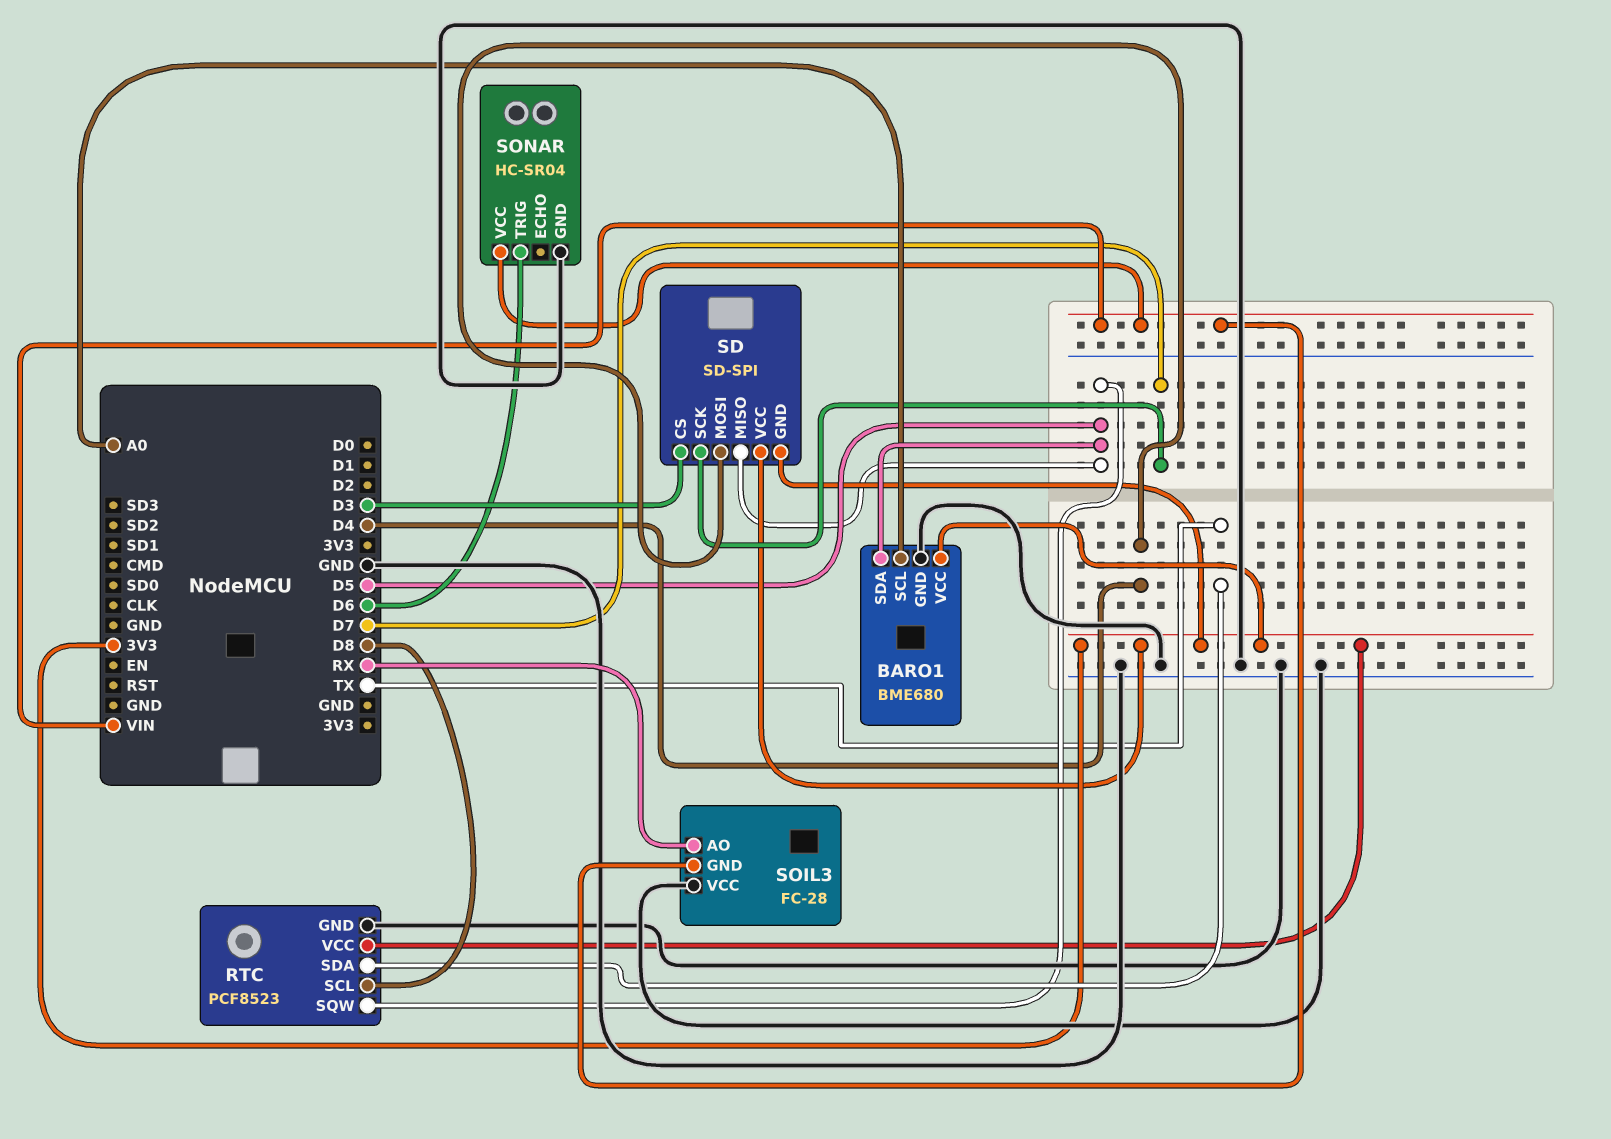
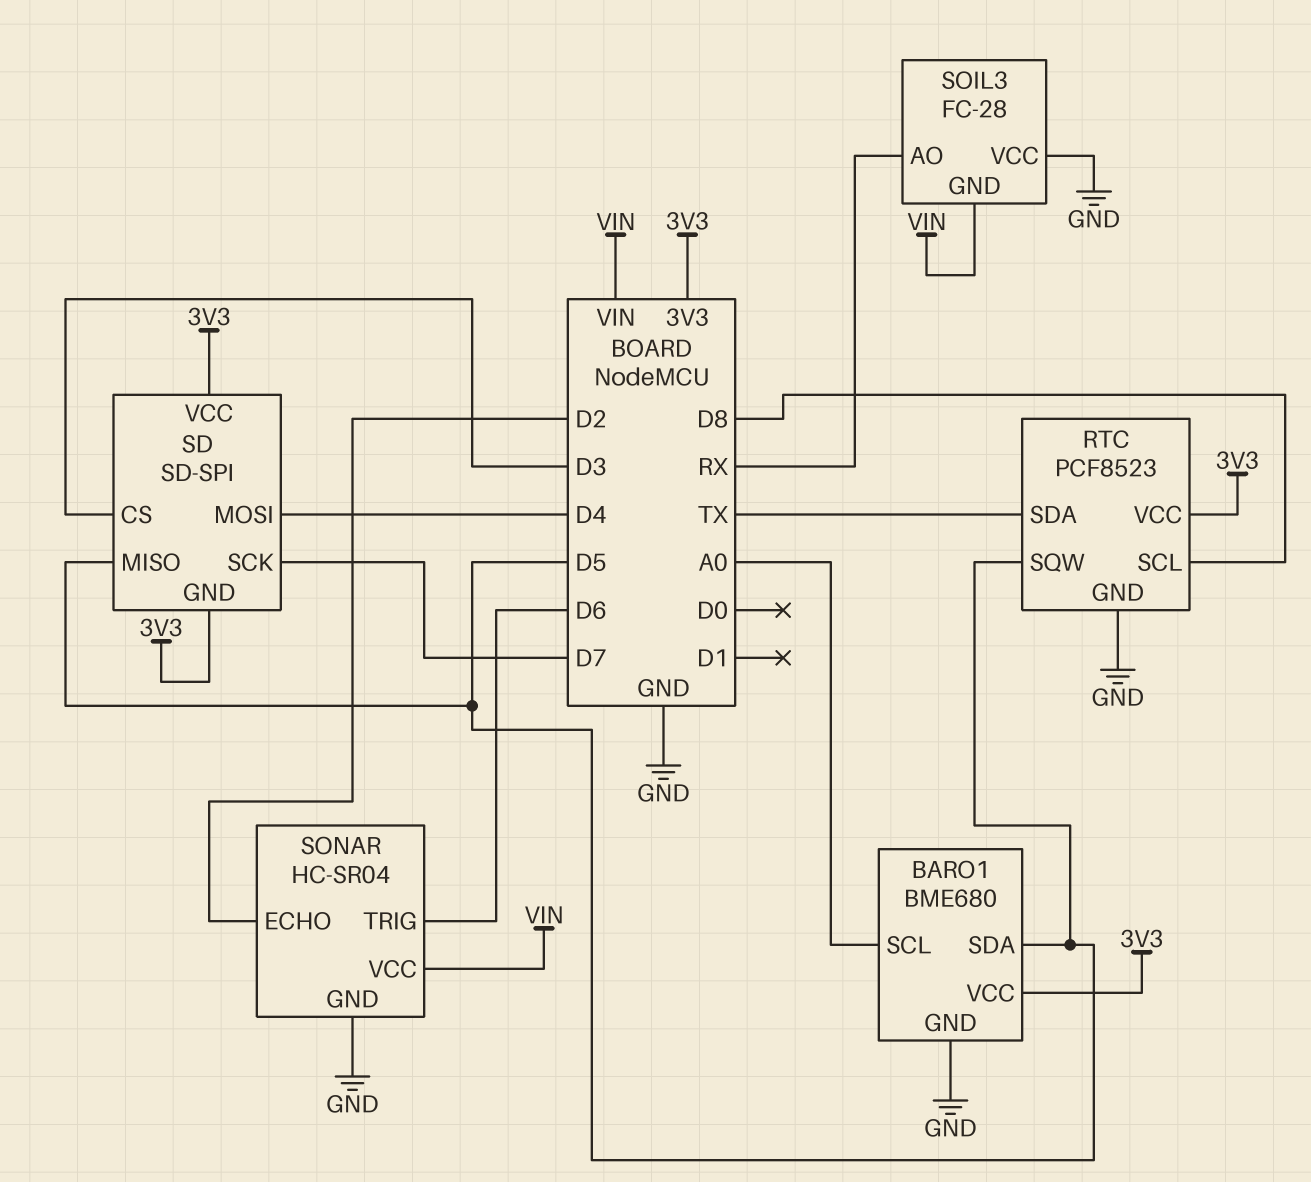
SONAR pin ECHO: none -> D2

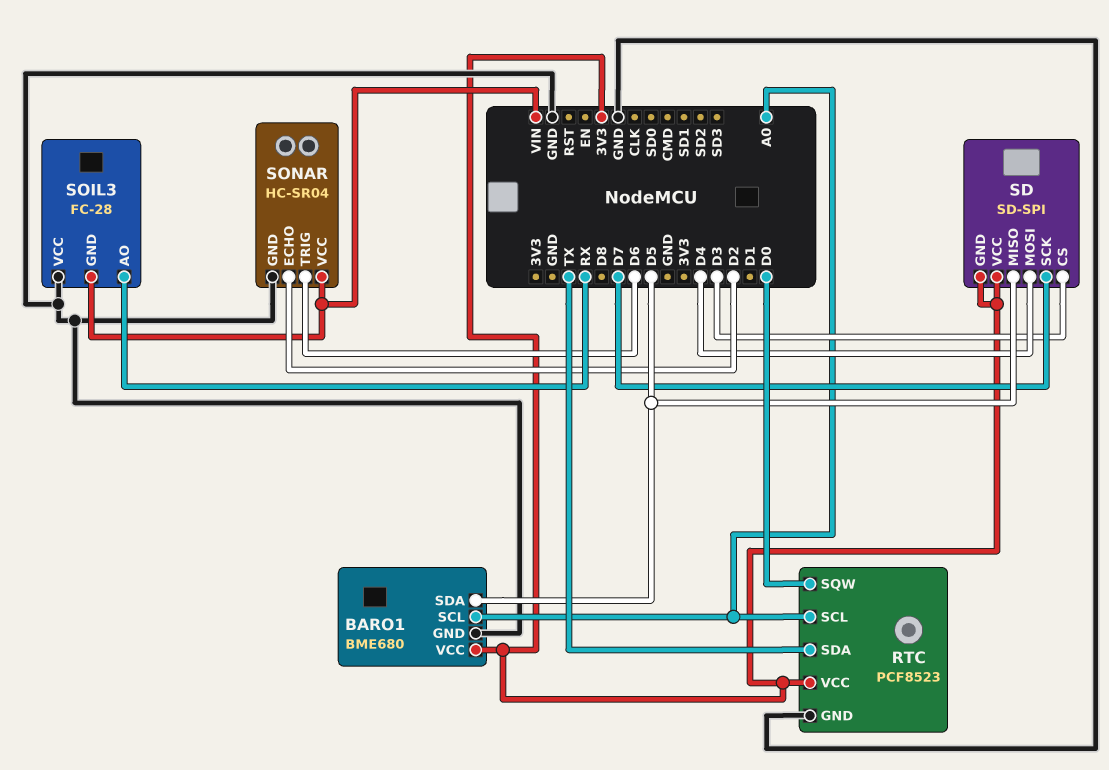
RTC pin SCL: D8 -> A0
RTC pin SQW: D5 -> D0

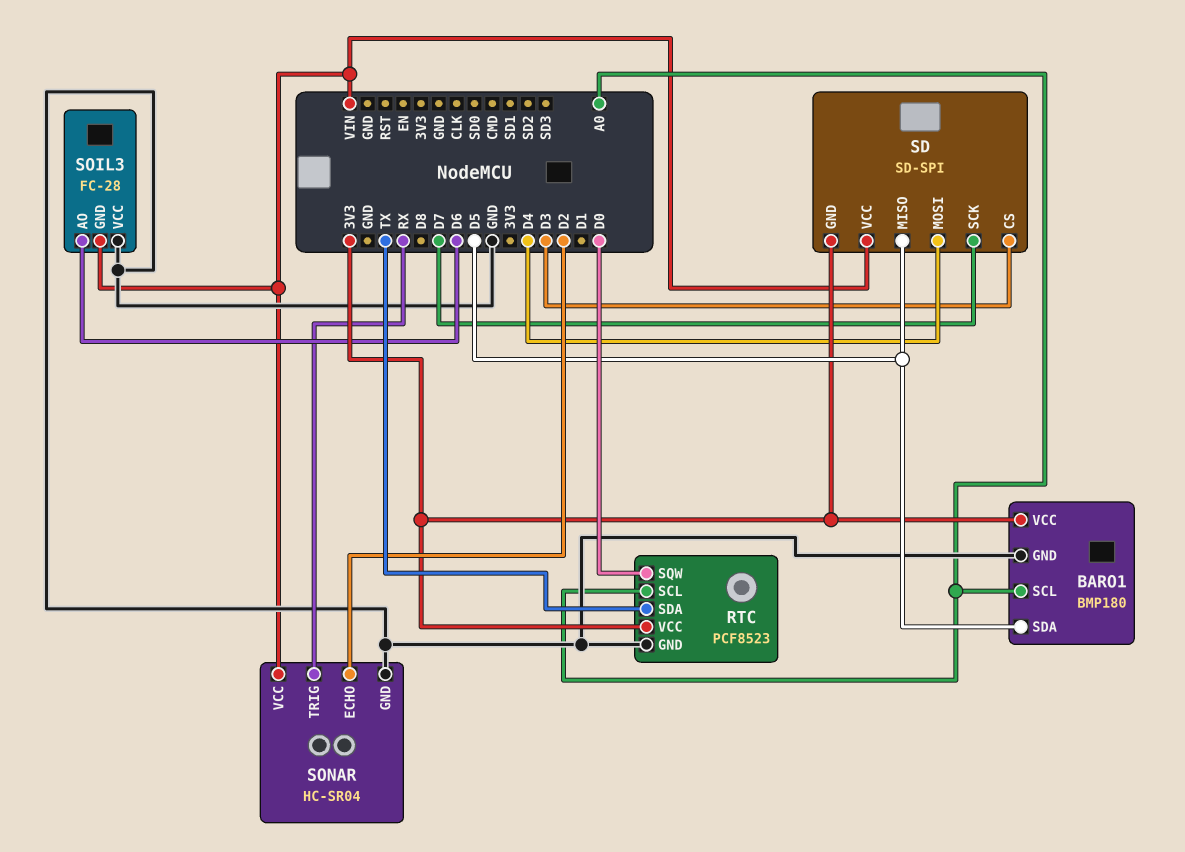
BARO1: BME680 -> BMP180
SD pin VCC: 3V3 -> VIN
SOIL3 pin AO: RX -> D6
SONAR pin TRIG: D6 -> RX

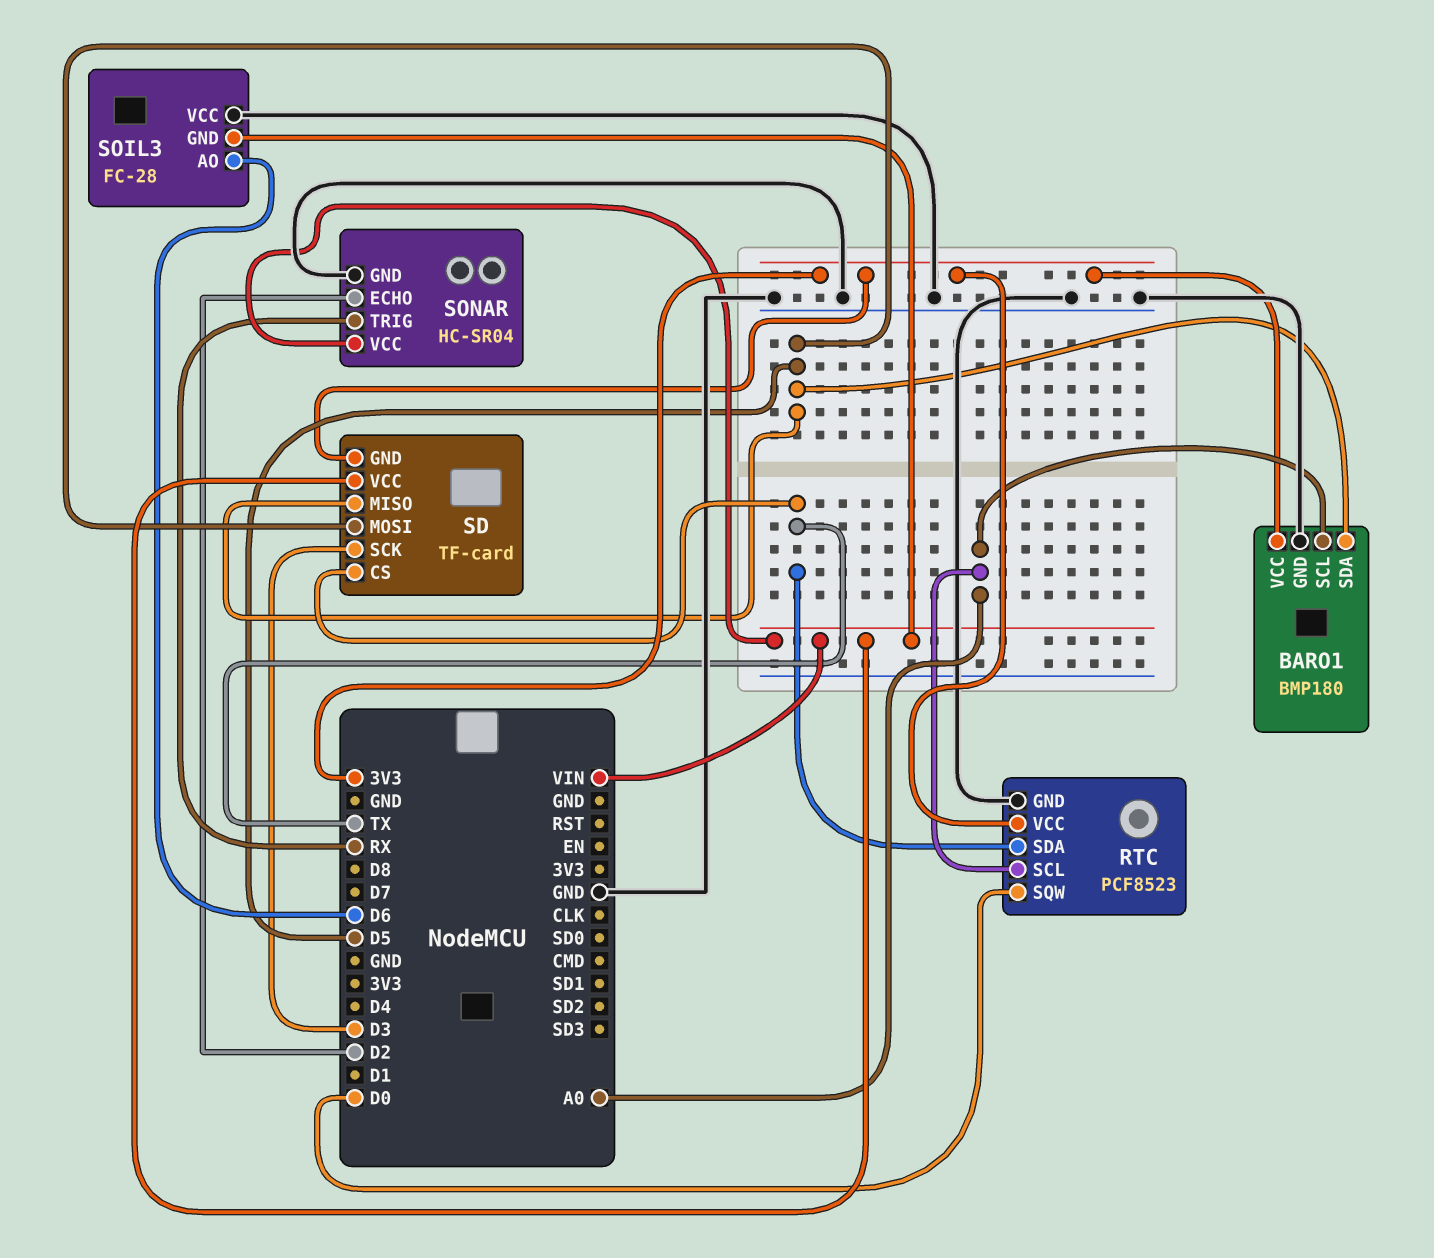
SD: SD-SPI -> TF-card
SD pin CS: D3 -> TX
SD pin MOSI: D4 -> D5
SD pin SCK: D7 -> D3

